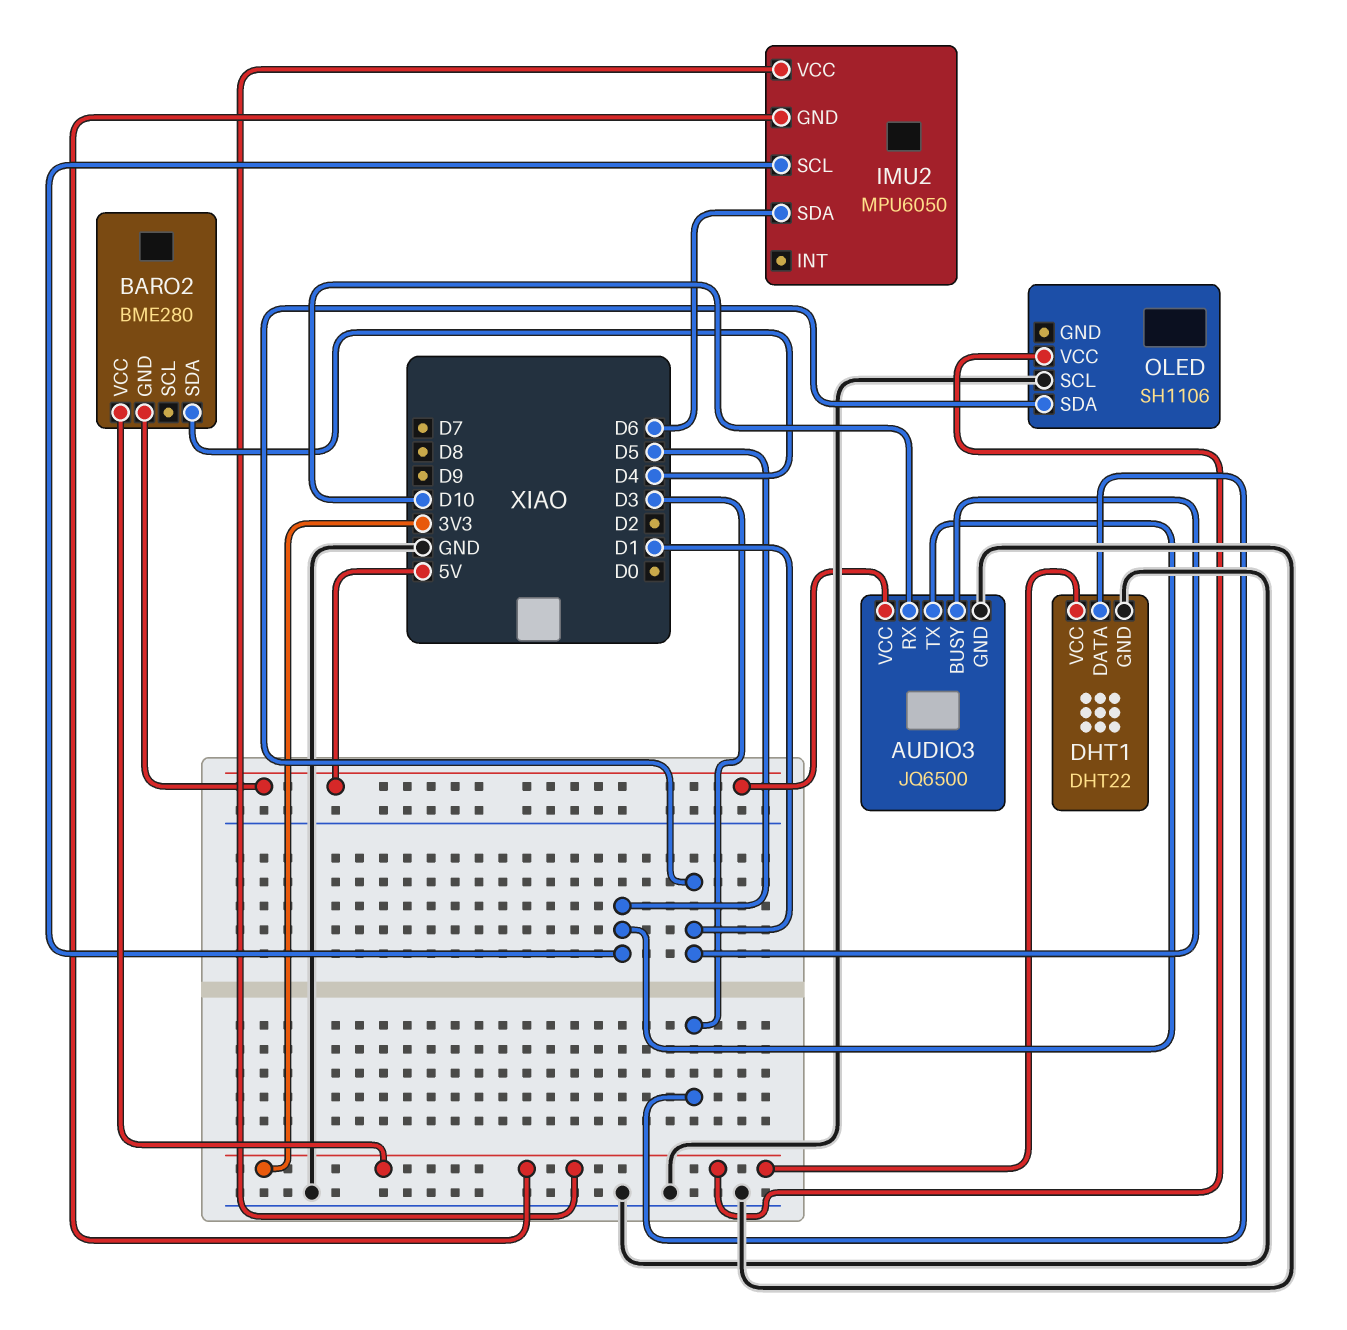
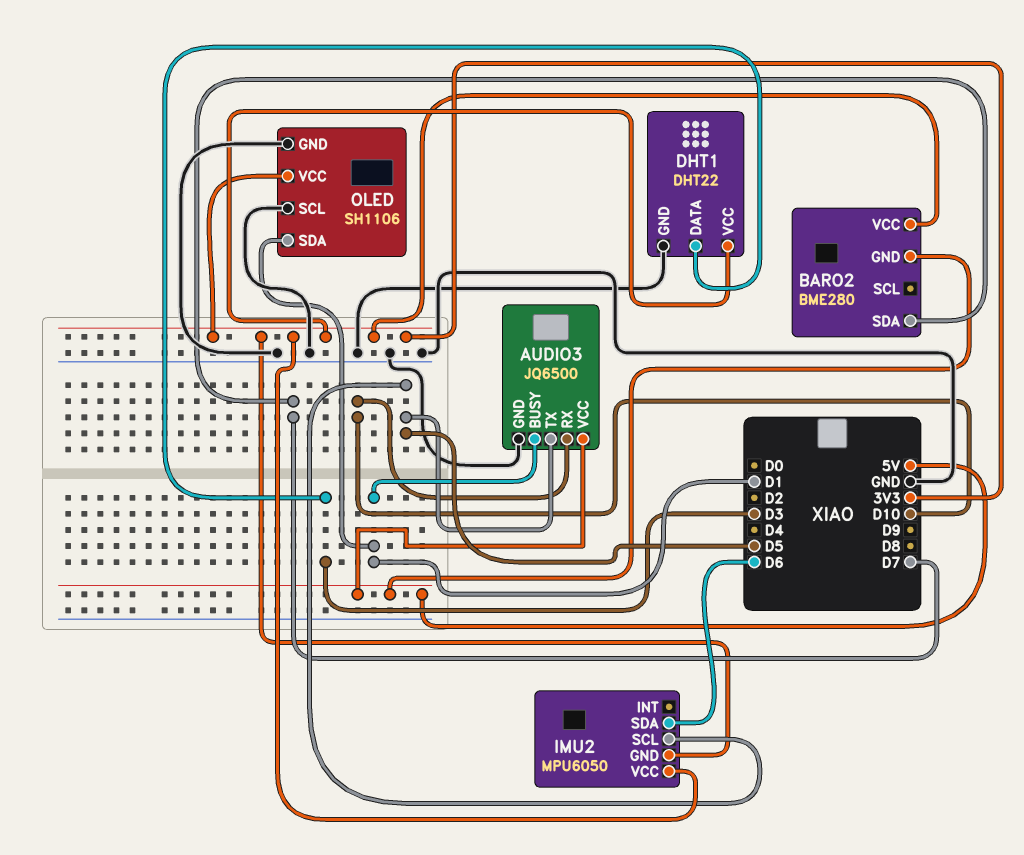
BARO2 pin SDA: D4 -> D7
OLED pin GND: none -> GND

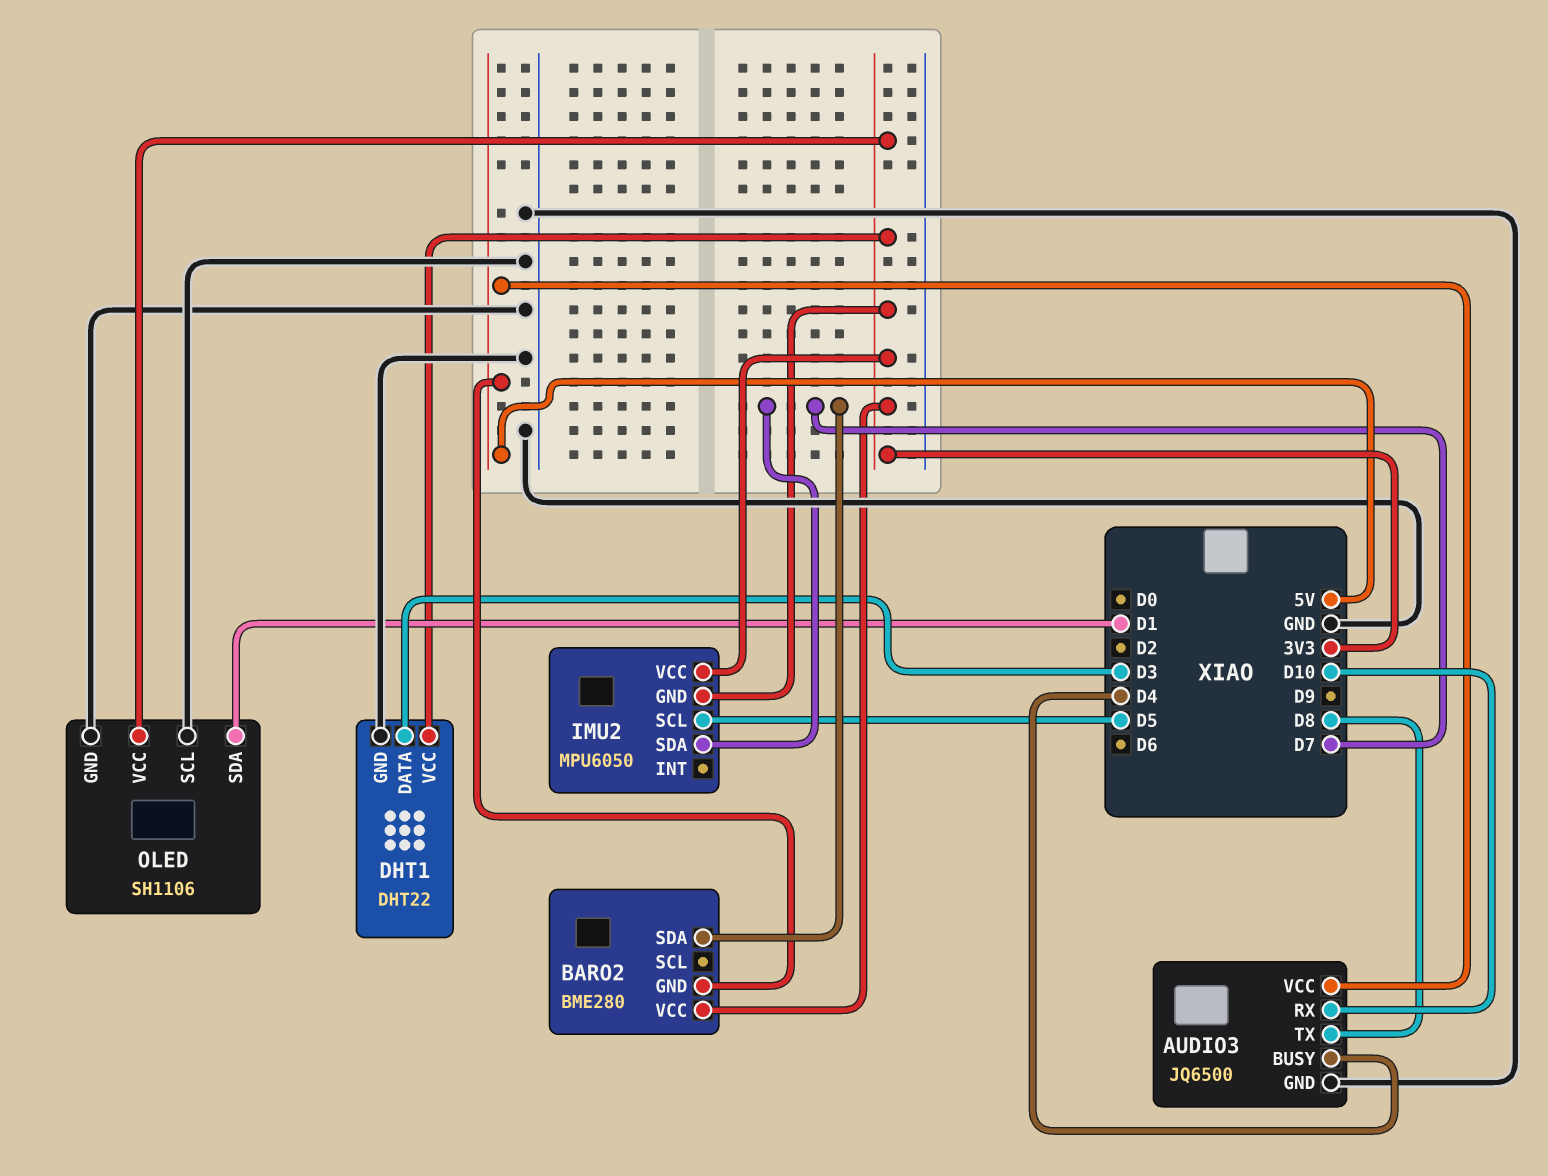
AUDIO3 pin BUSY: D1 -> D4
AUDIO3 pin TX: D5 -> D8
IMU2 pin SDA: D6 -> D7

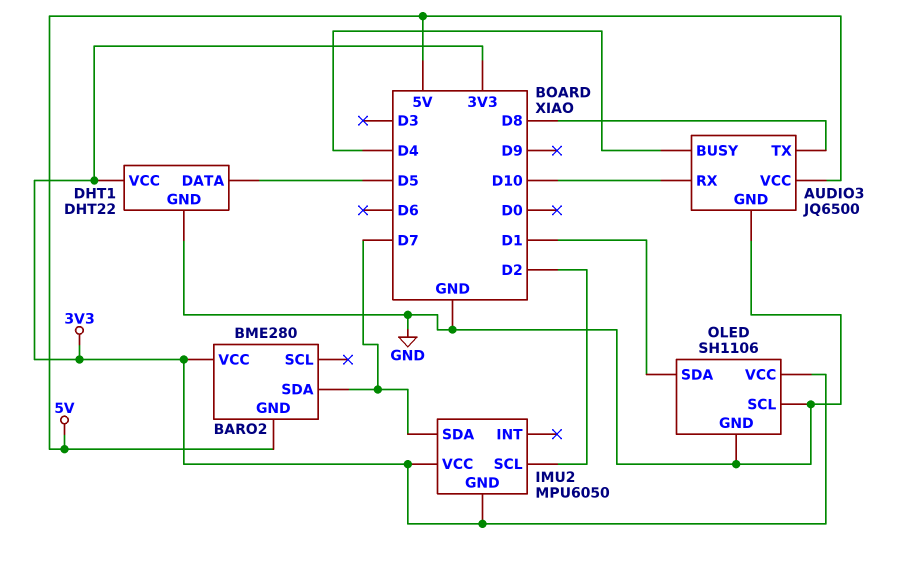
DHT1 pin DATA: D3 -> D5
IMU2 pin SCL: D5 -> D2

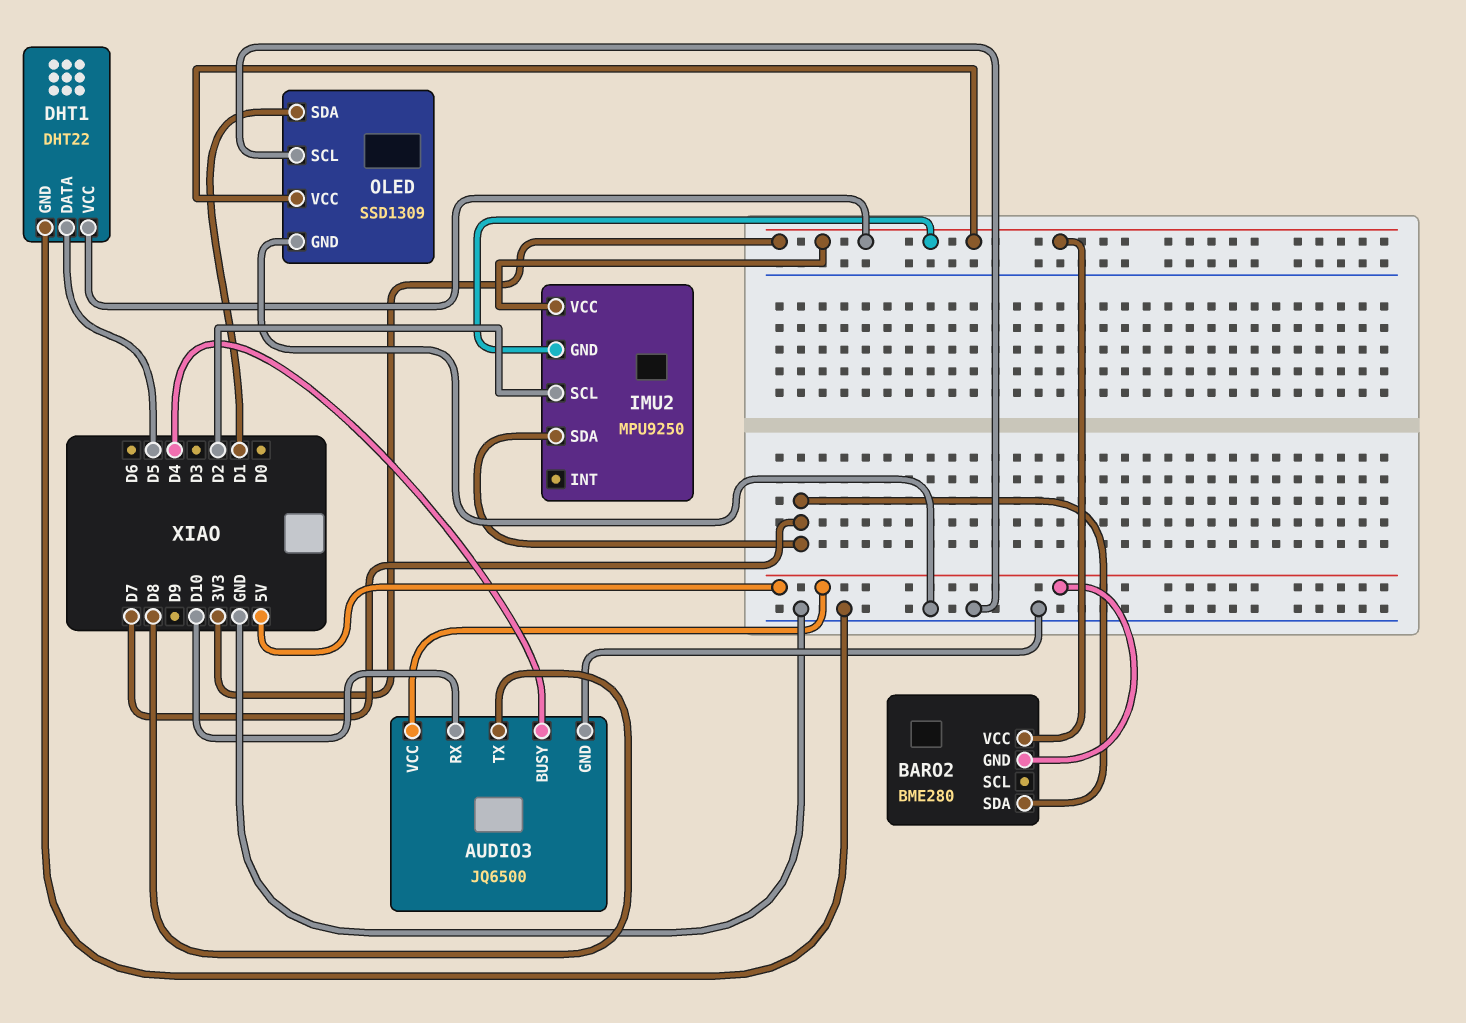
IMU2: MPU6050 -> MPU9250
OLED: SH1106 -> SSD1309

